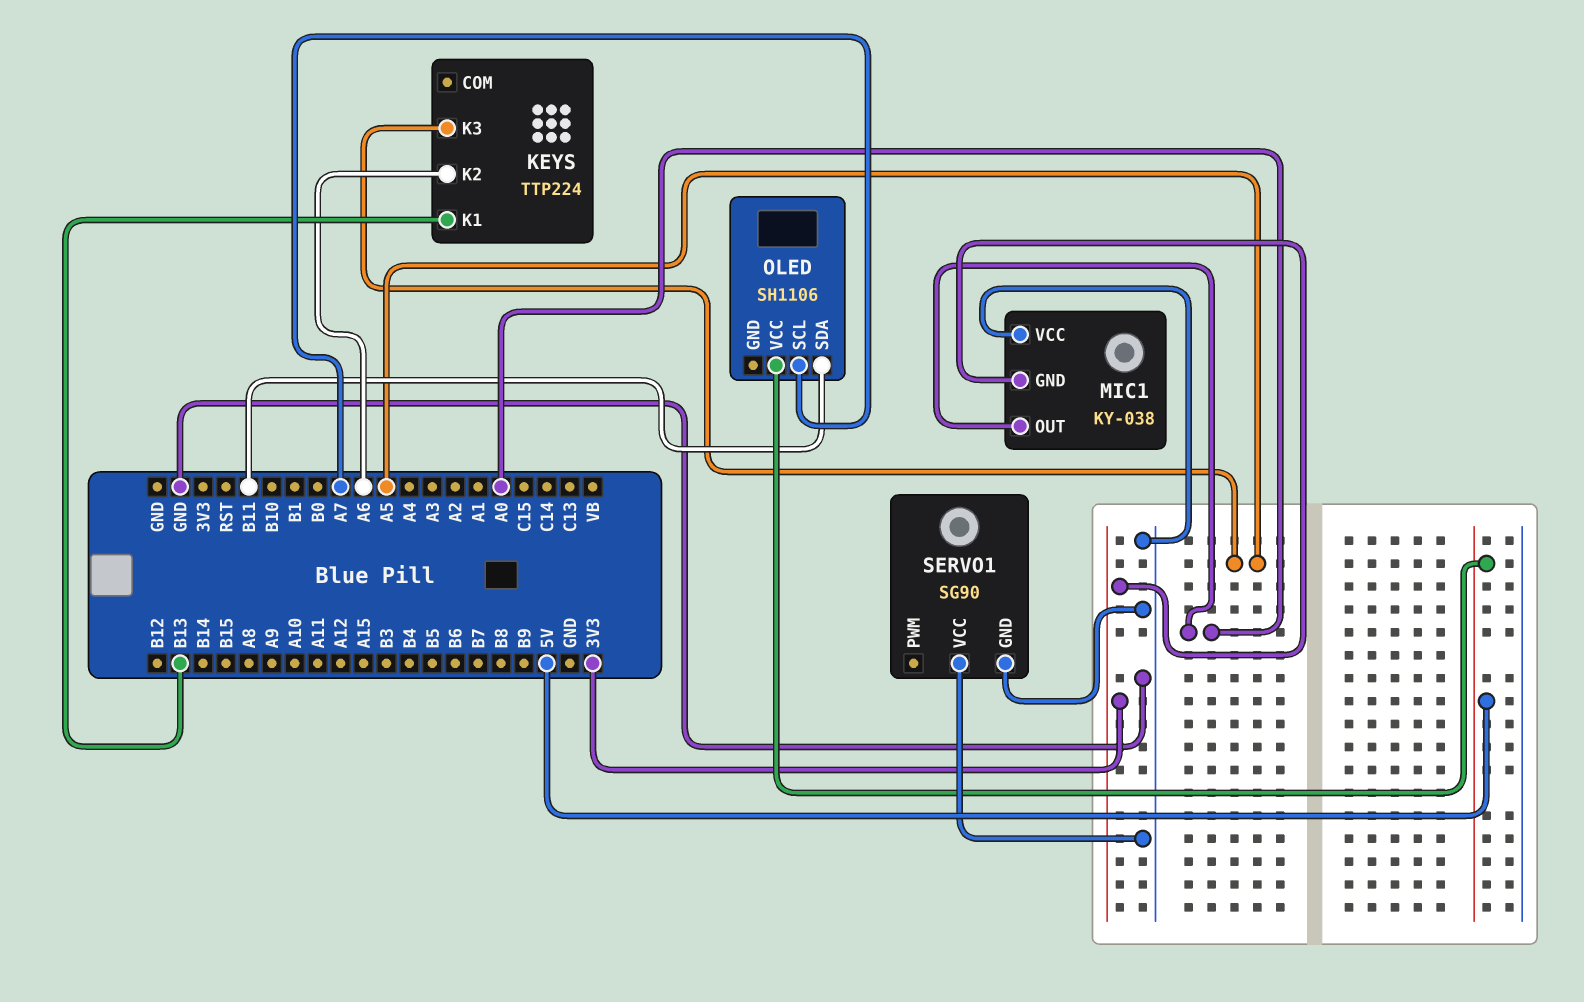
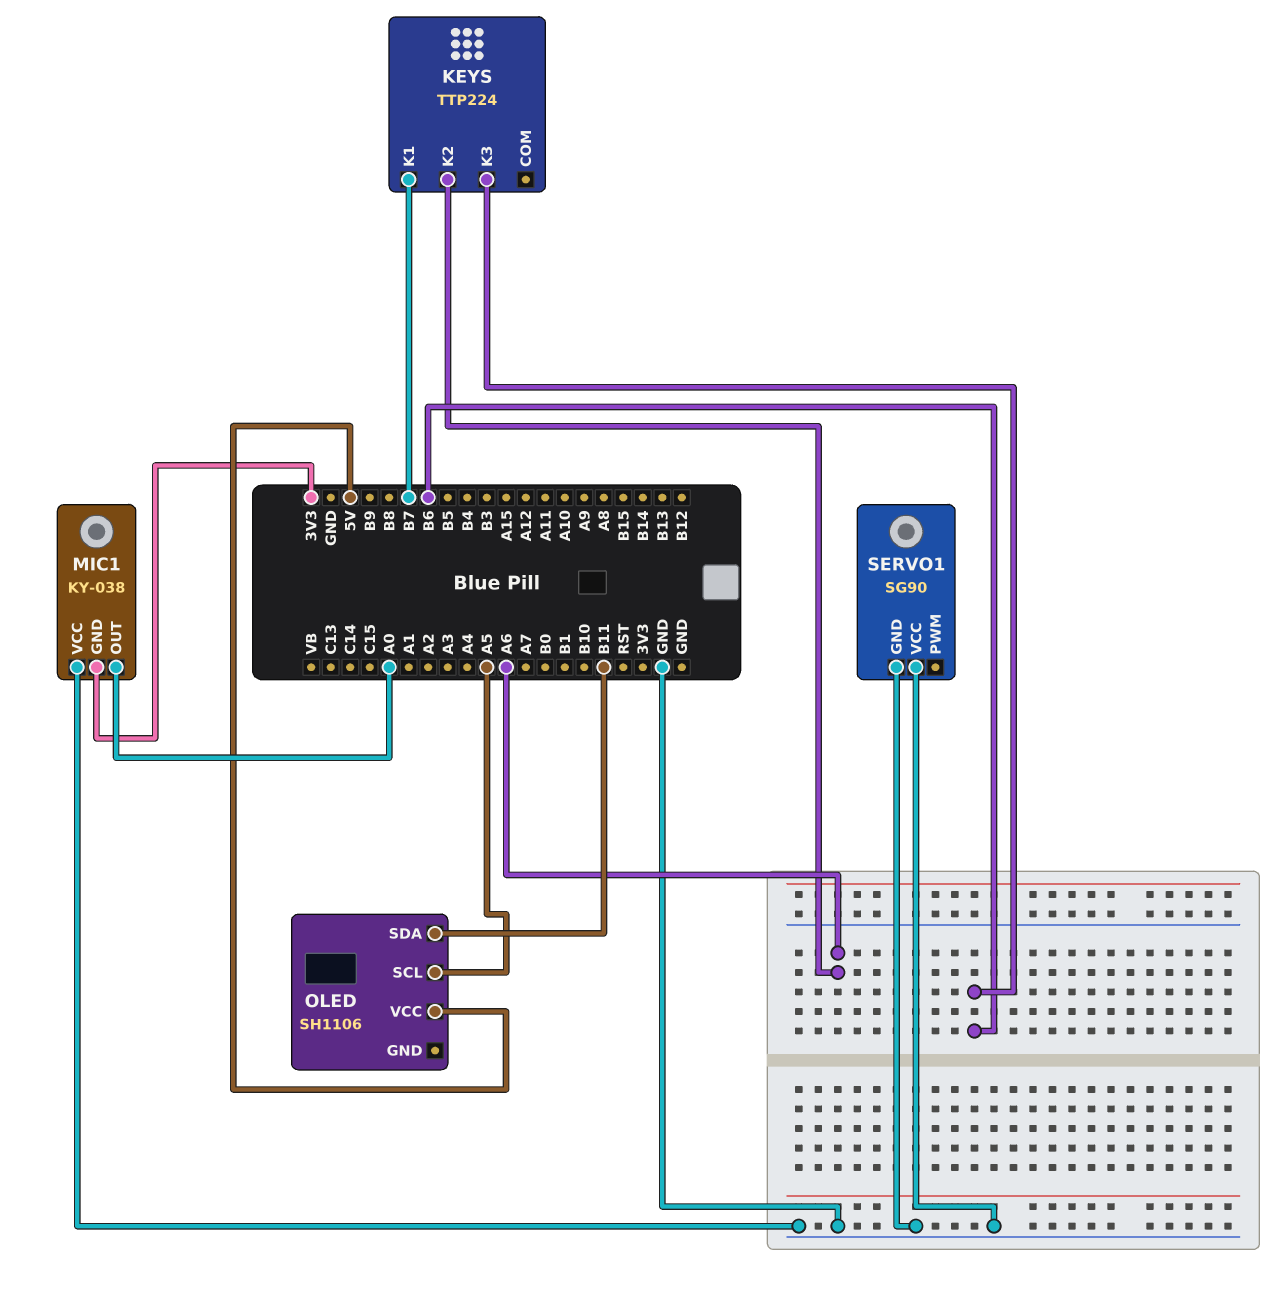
KEYS pin K1: B13 -> B7
KEYS pin K3: A5 -> B6
OLED pin SCL: A7 -> A5

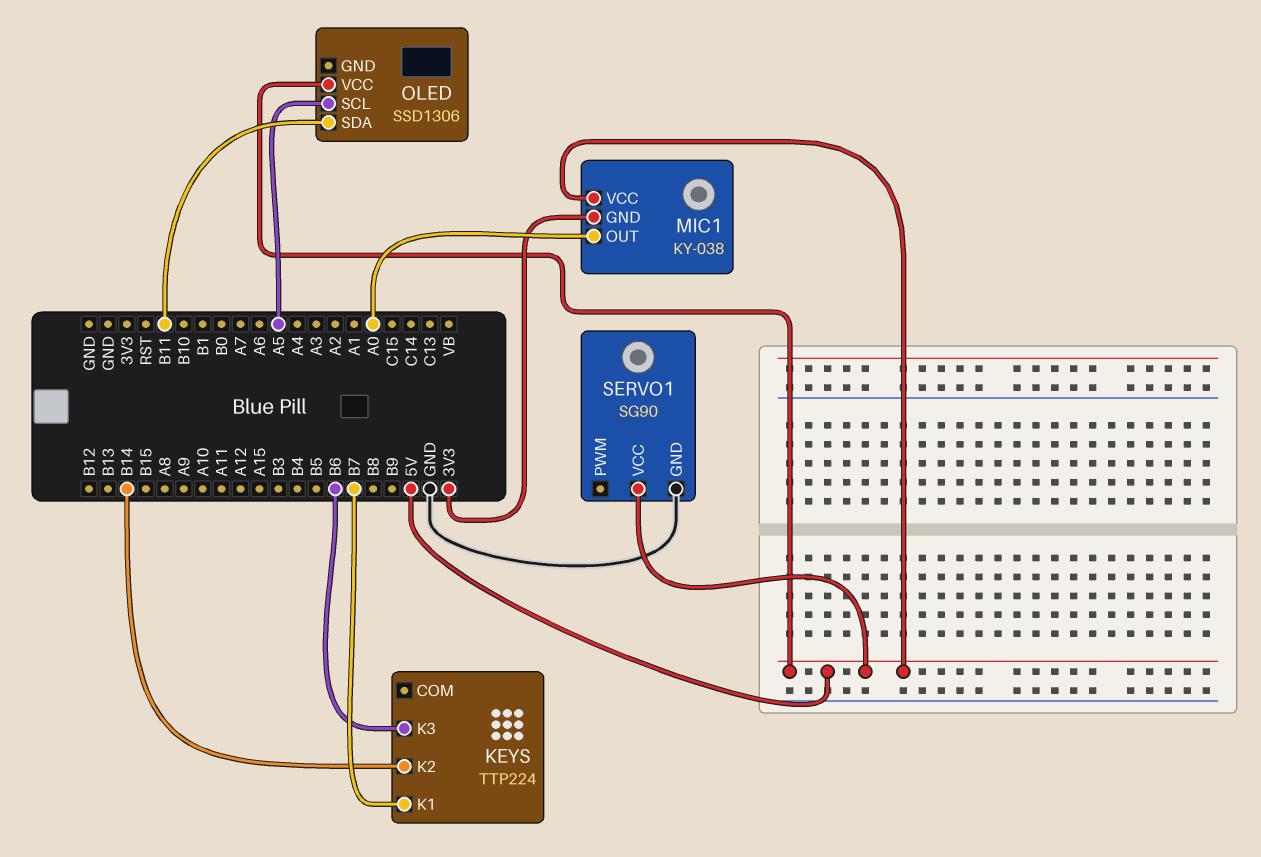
KEYS pin K2: A6 -> B14
MIC1 pin VCC: GND -> 5V
OLED: SH1106 -> SSD1306
SERVO1 pin VCC: GND -> 5V

